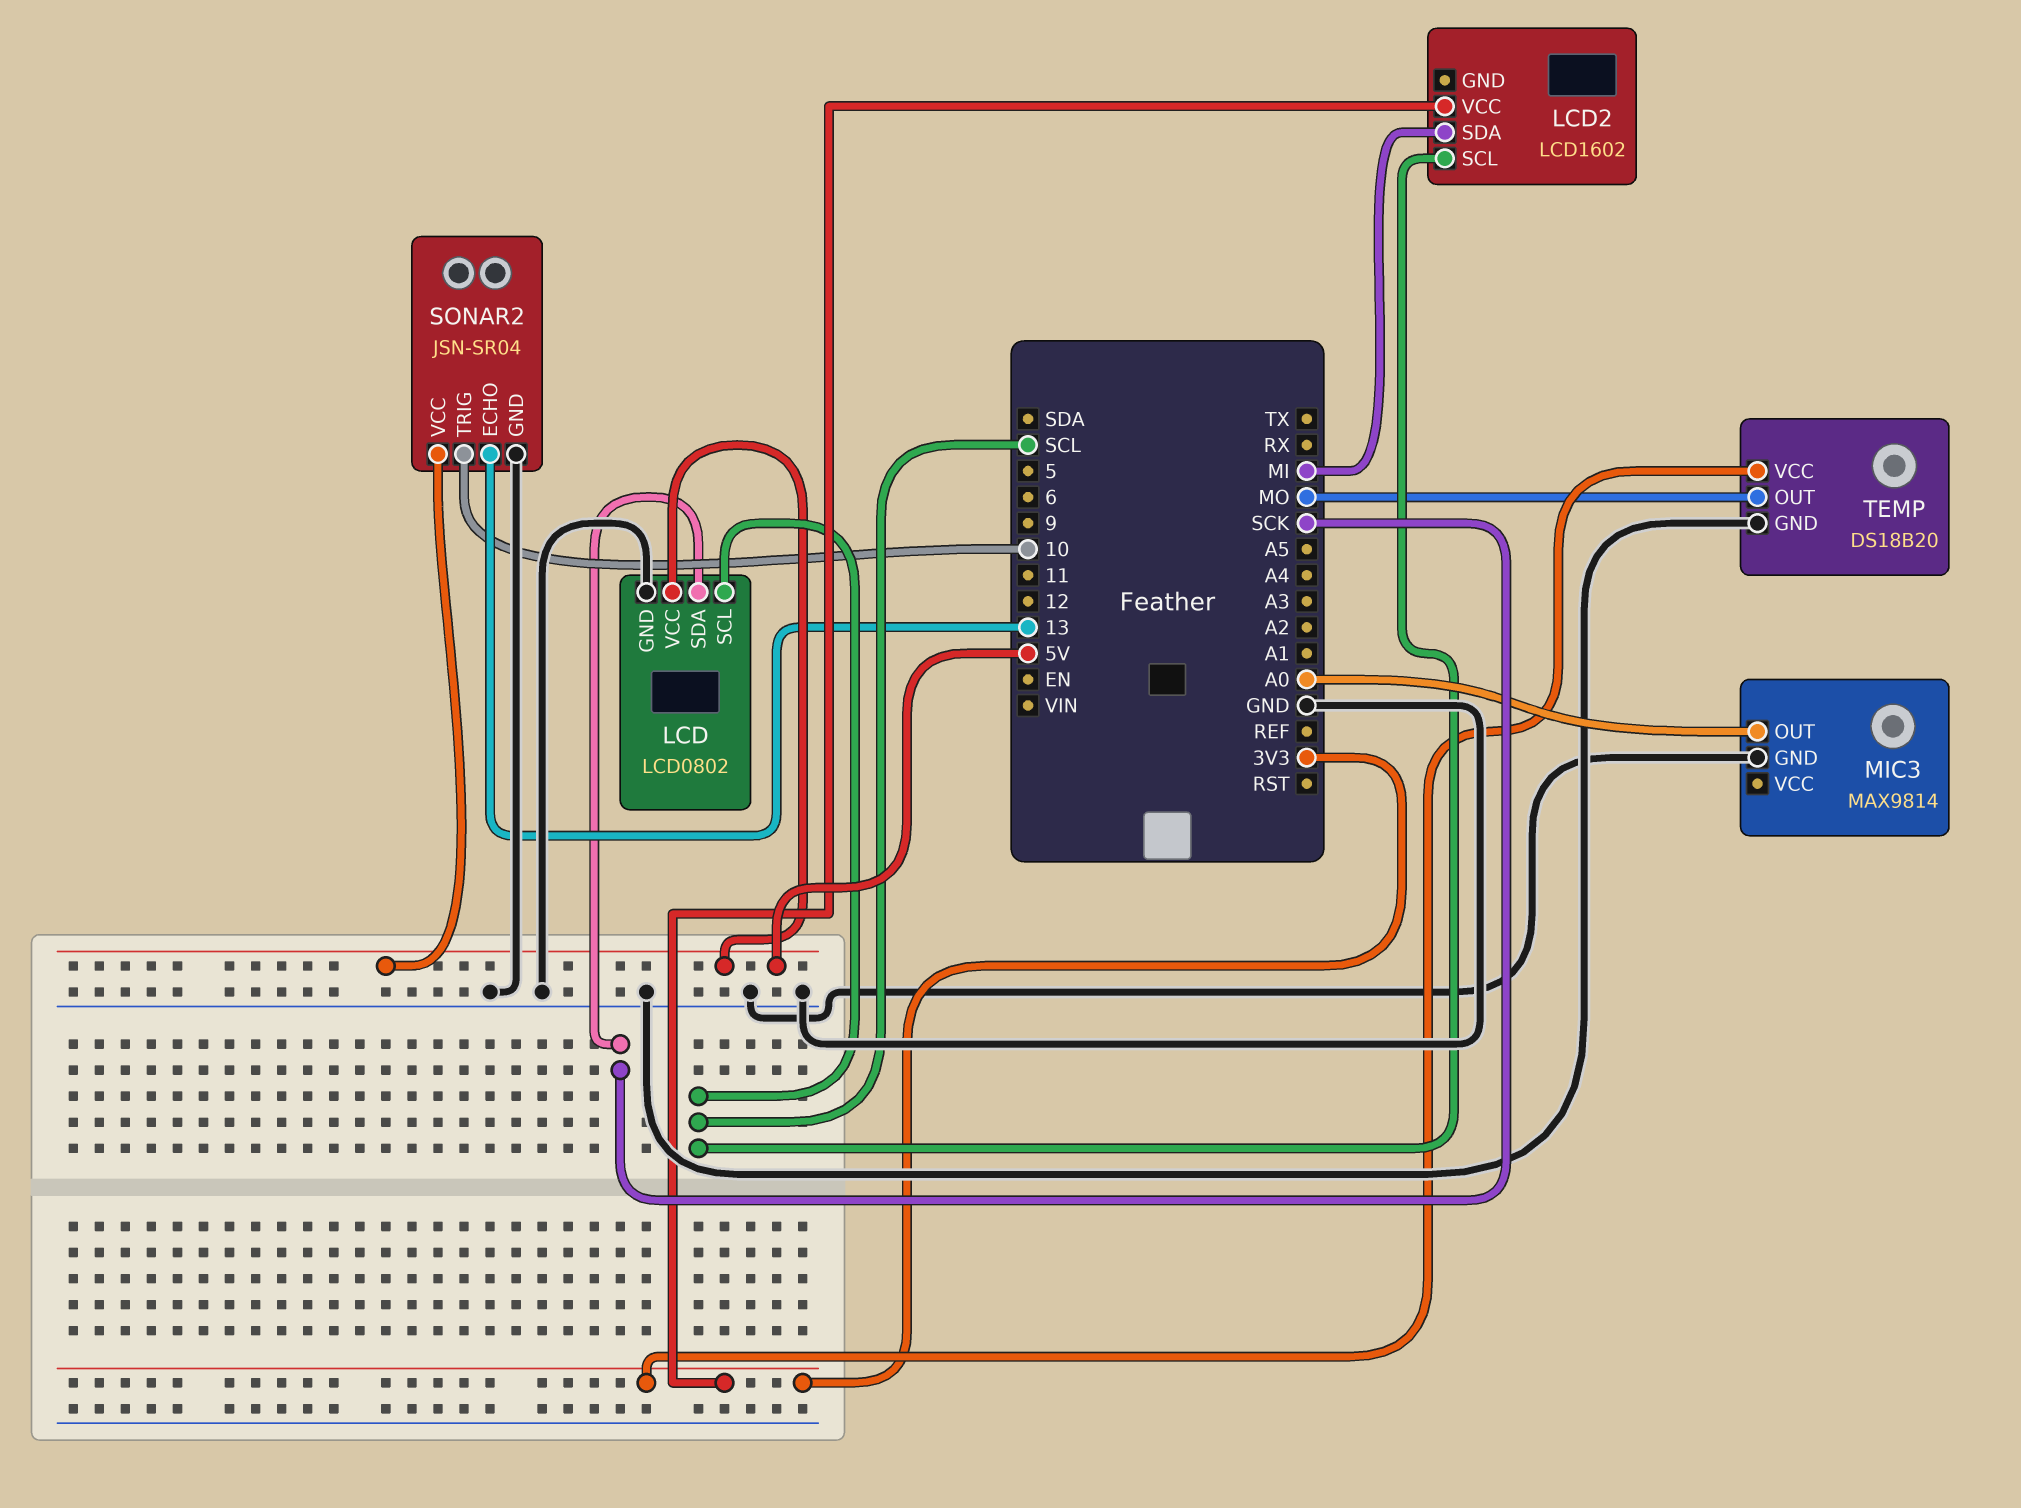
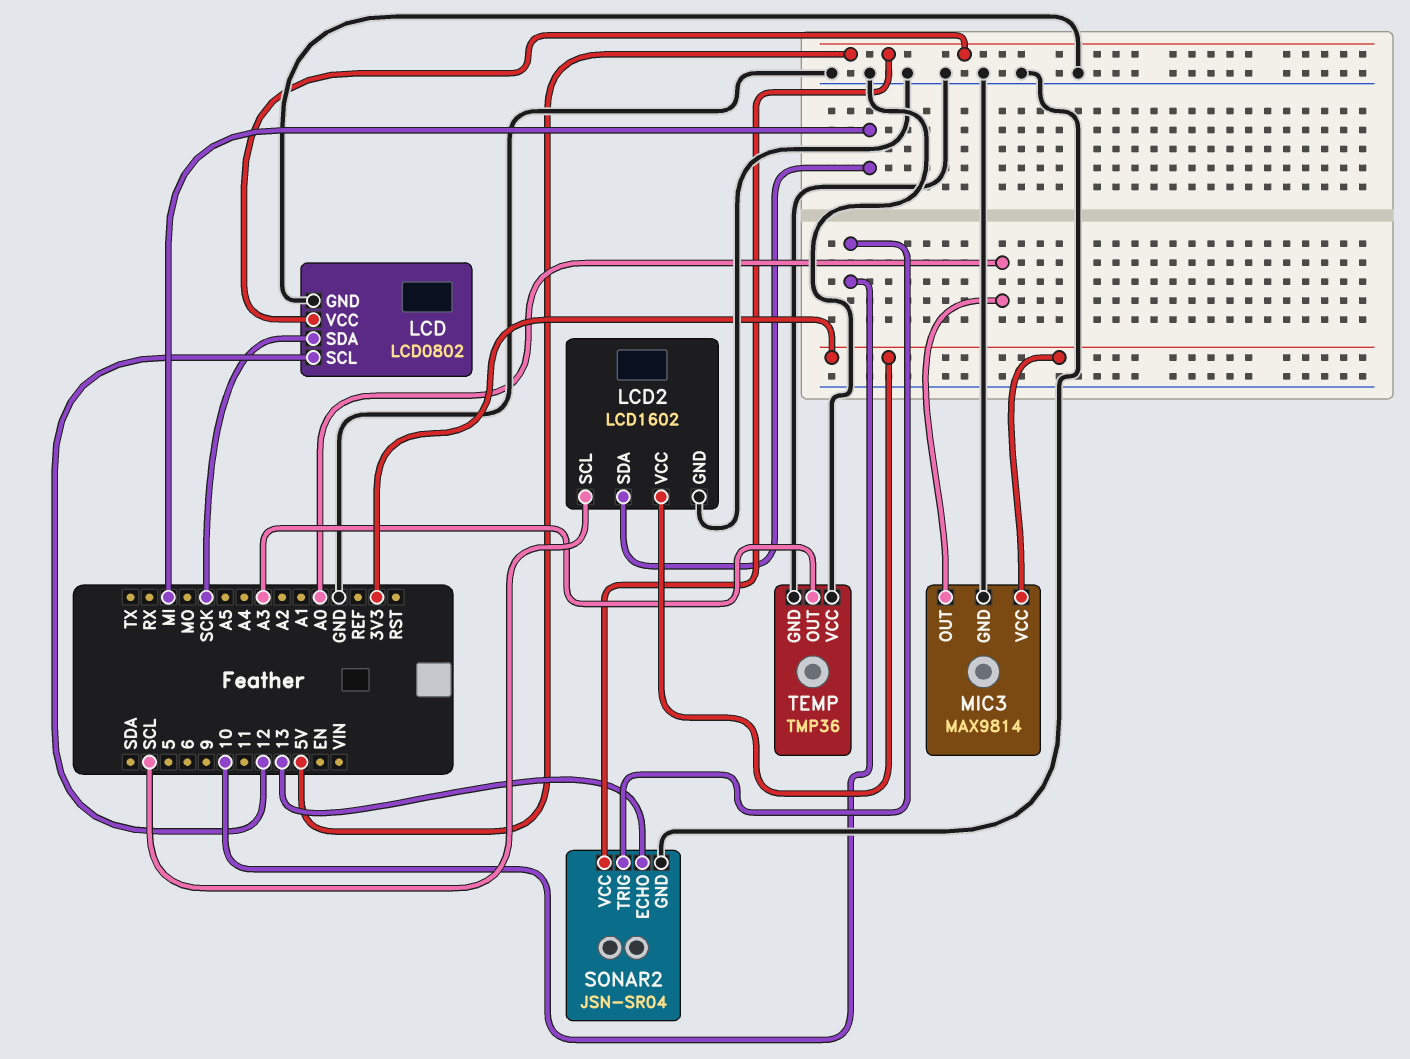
LCD pin SCL: SCL -> 12
LCD2 pin GND: none -> GND
MIC3 pin VCC: none -> 3V3
TEMP: DS18B20 -> TMP36
TEMP pin OUT: MO -> A3
TEMP pin VCC: 3V3 -> GND

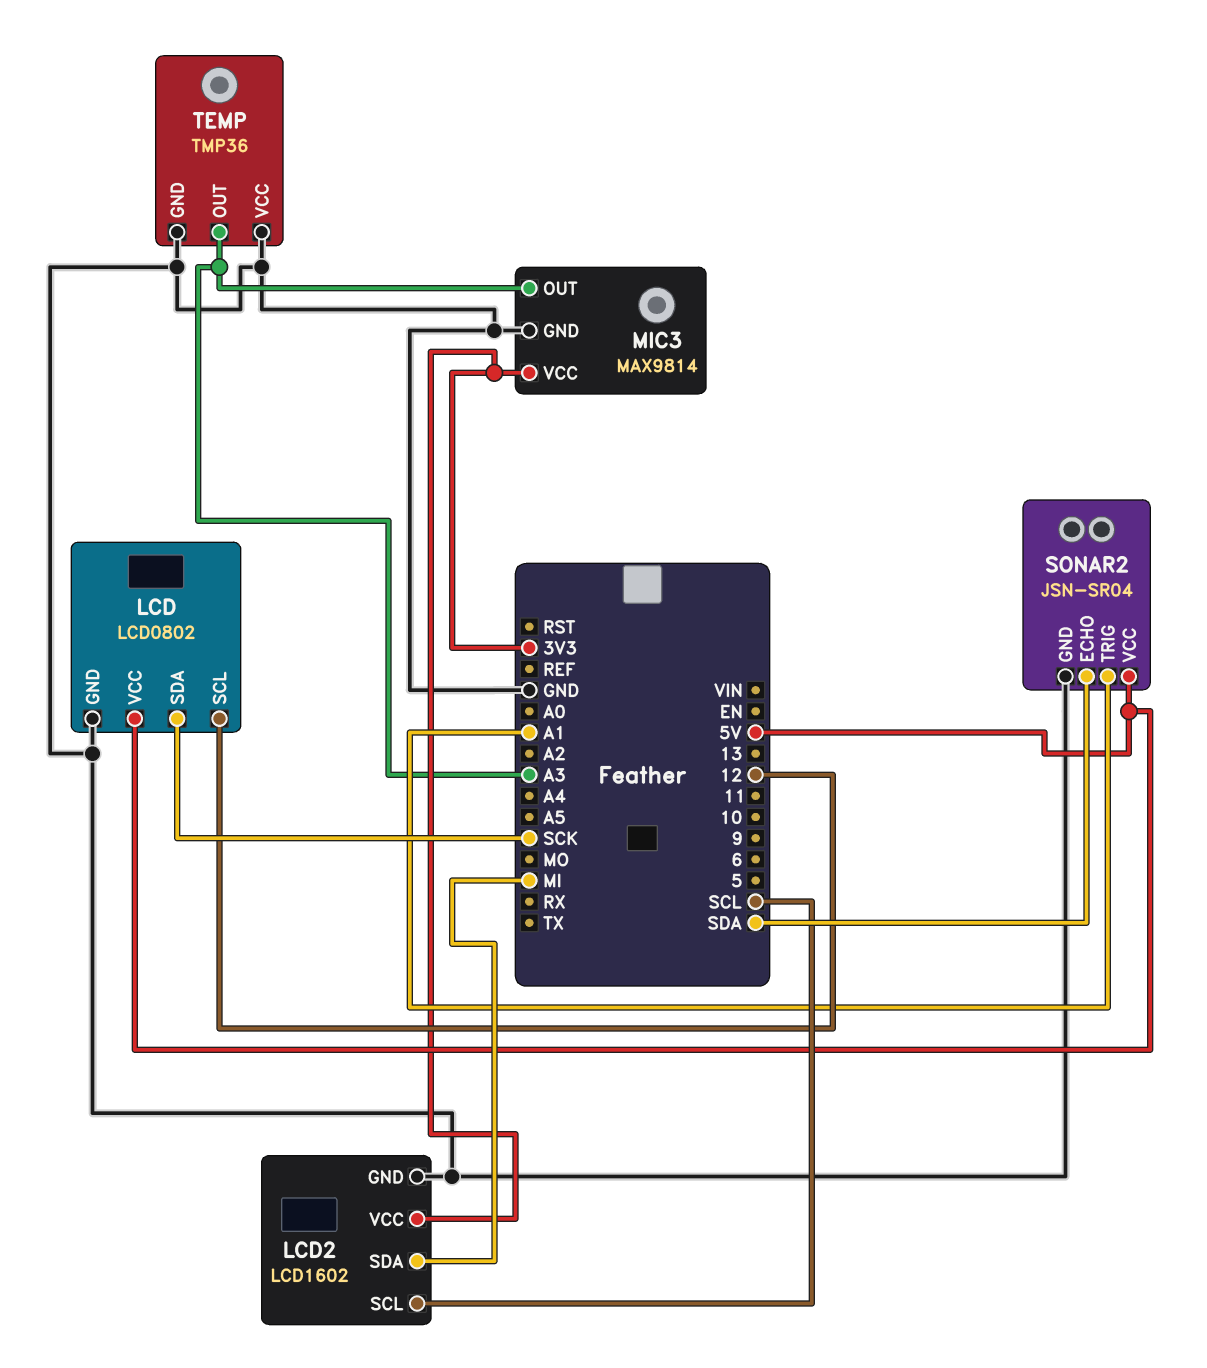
MIC3 pin OUT: A0 -> A3
SONAR2 pin ECHO: 13 -> SDA
SONAR2 pin TRIG: 10 -> A1

